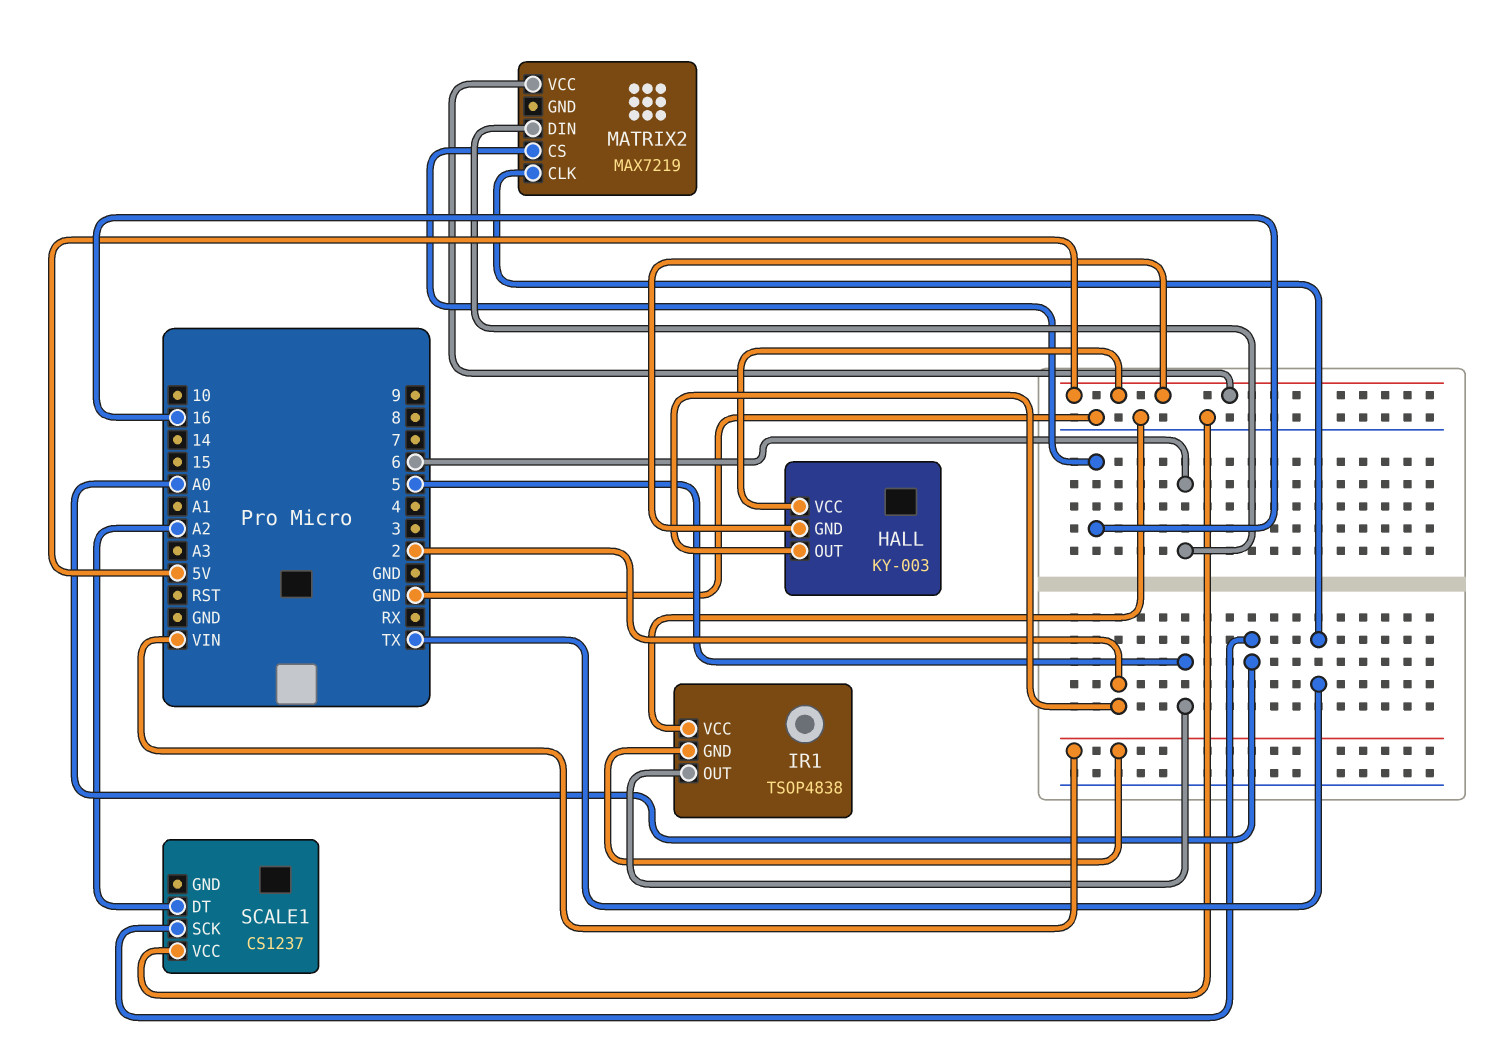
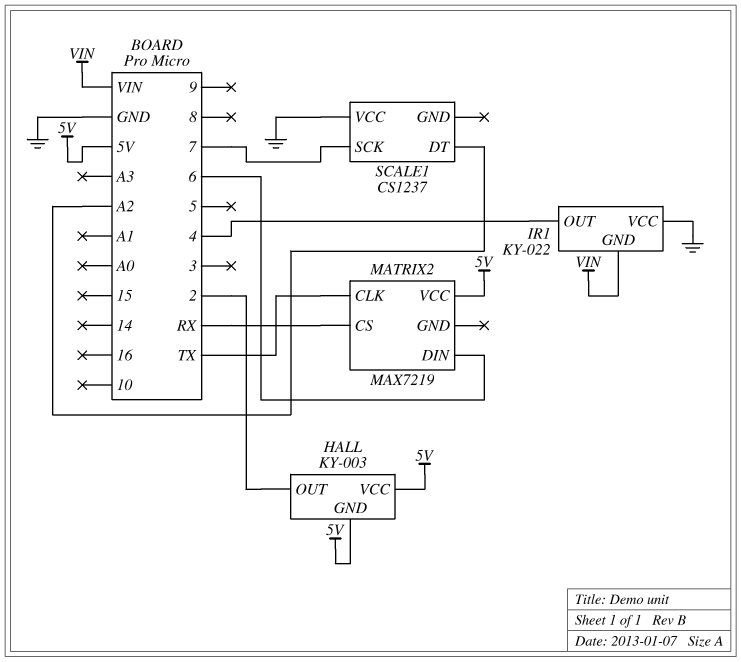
IR1: TSOP4838 -> KY-022
IR1 pin OUT: 5 -> 4
MATRIX2 pin CS: 16 -> RX
SCALE1 pin SCK: A0 -> 7

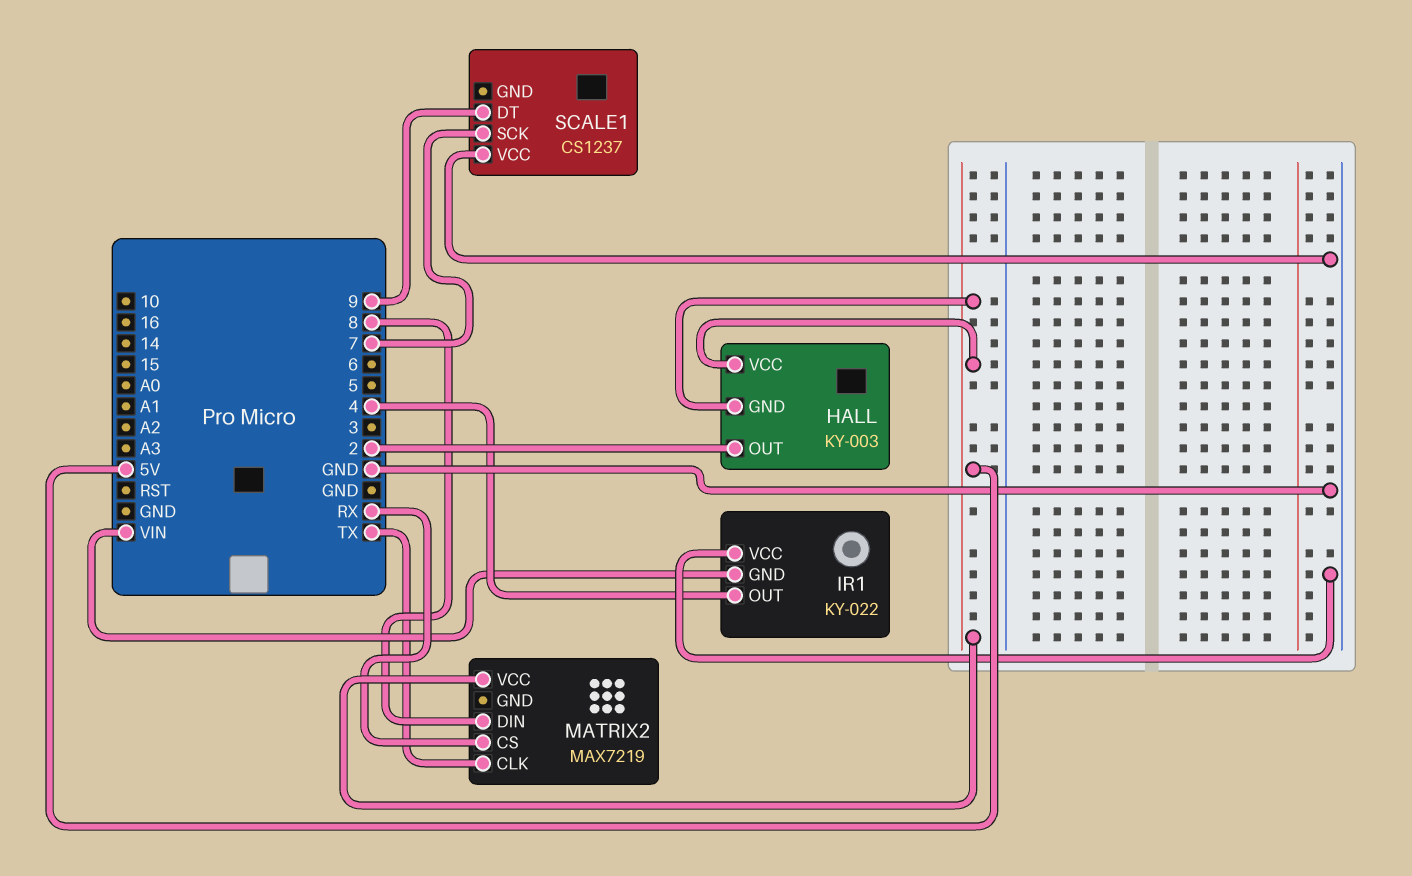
MATRIX2 pin DIN: 6 -> 8
SCALE1 pin DT: A2 -> 9

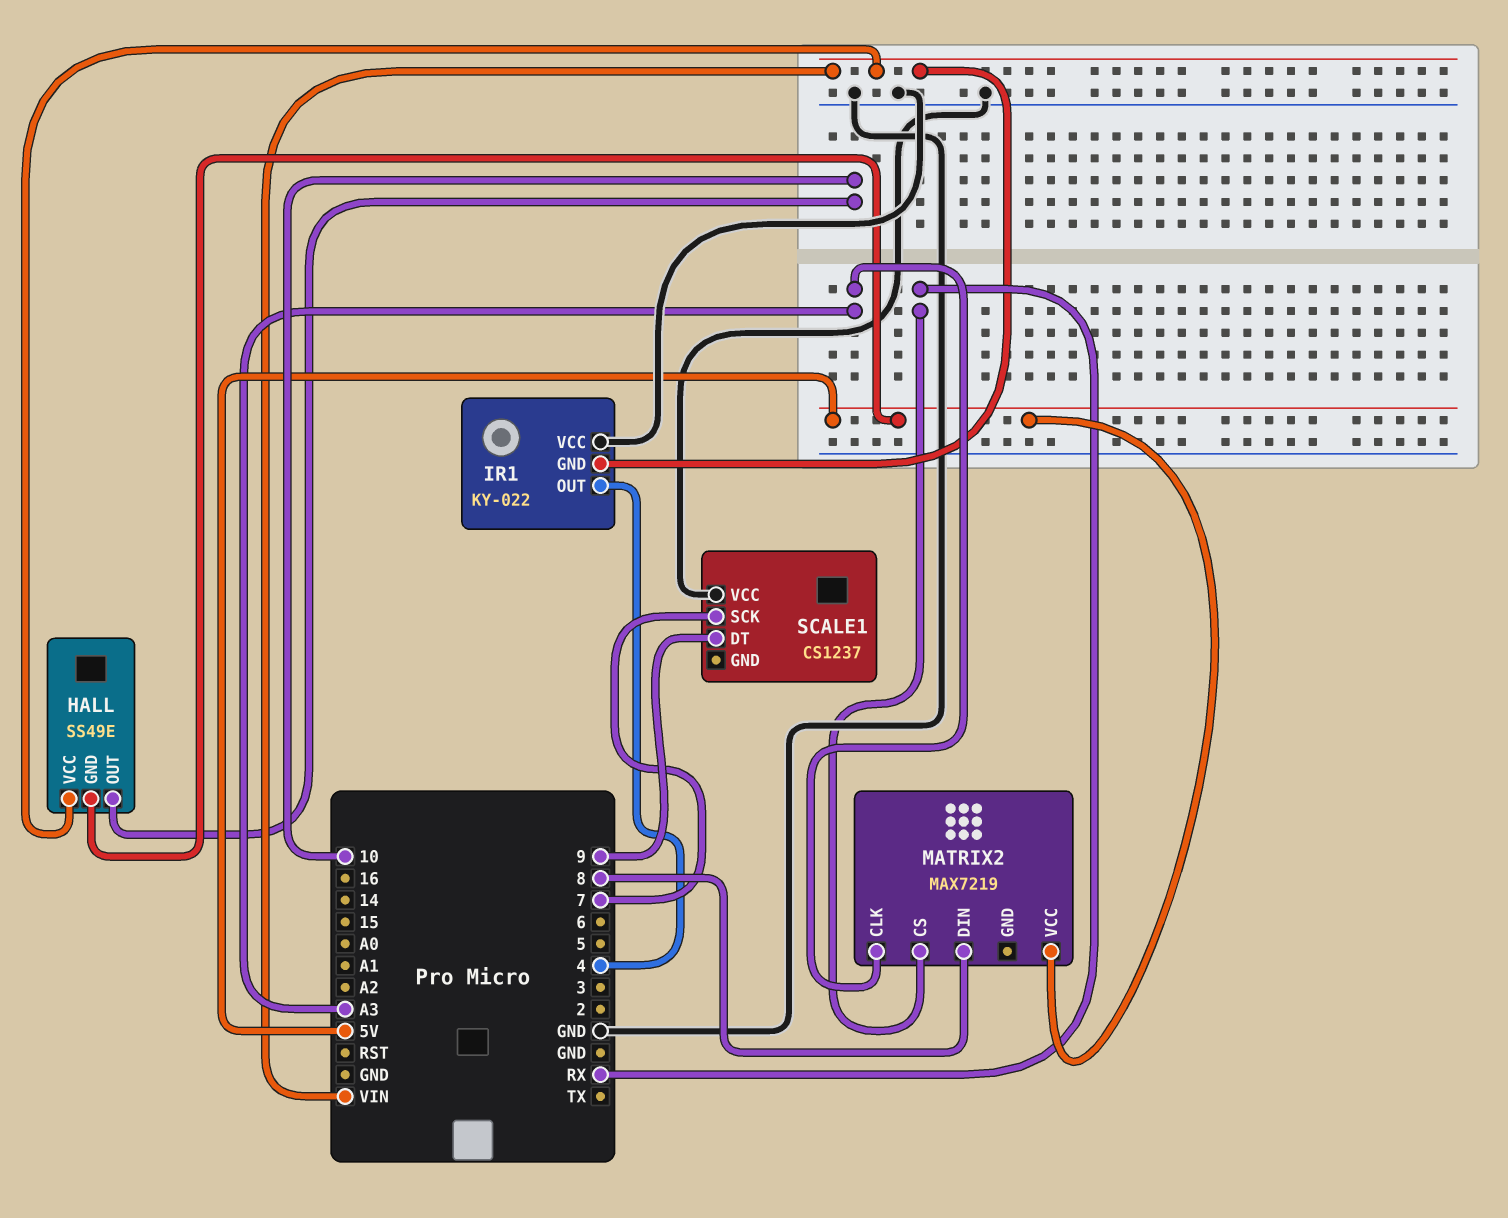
HALL: KY-003 -> SS49E
HALL pin OUT: 2 -> 10
HALL pin VCC: 5V -> VIN
MATRIX2 pin CLK: TX -> A3

